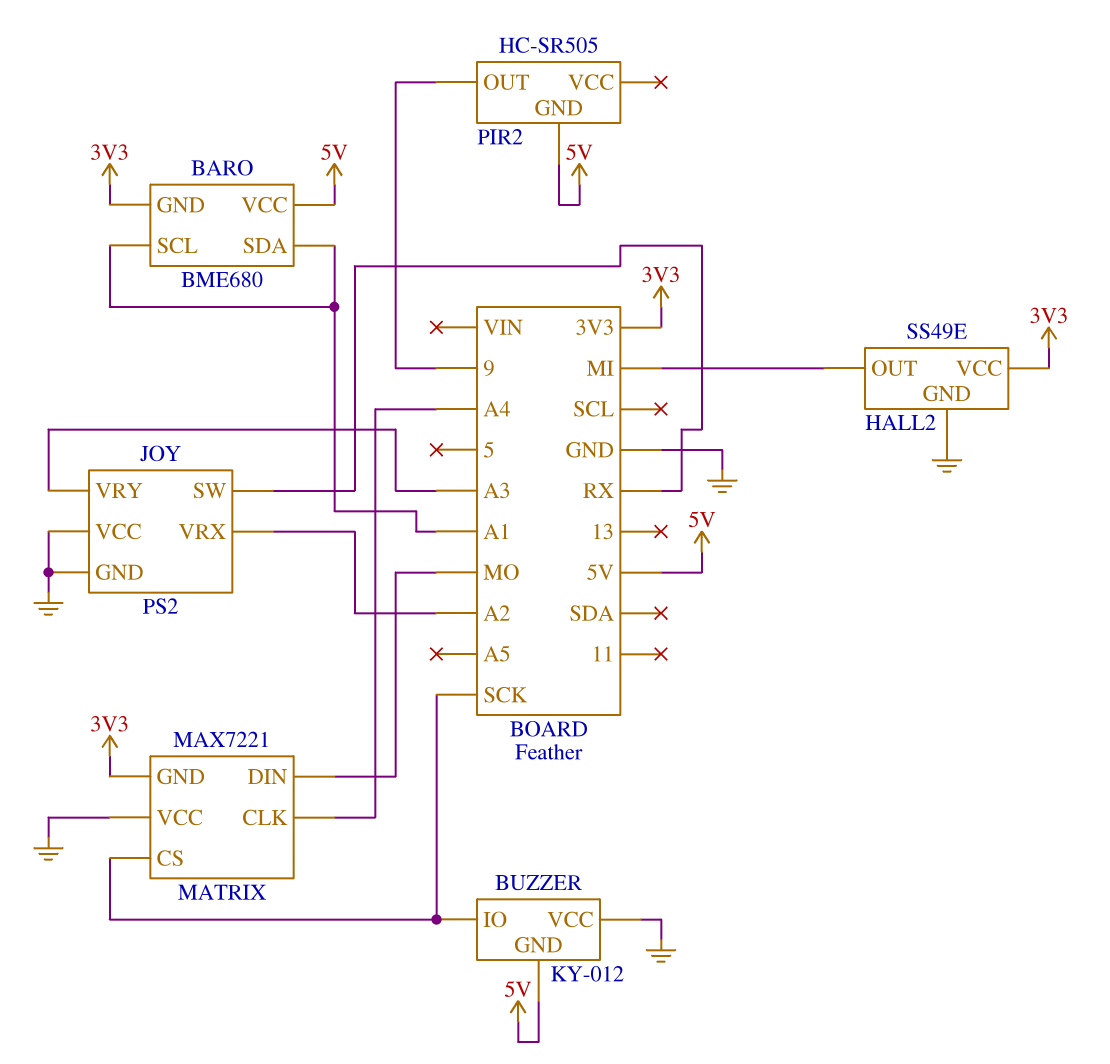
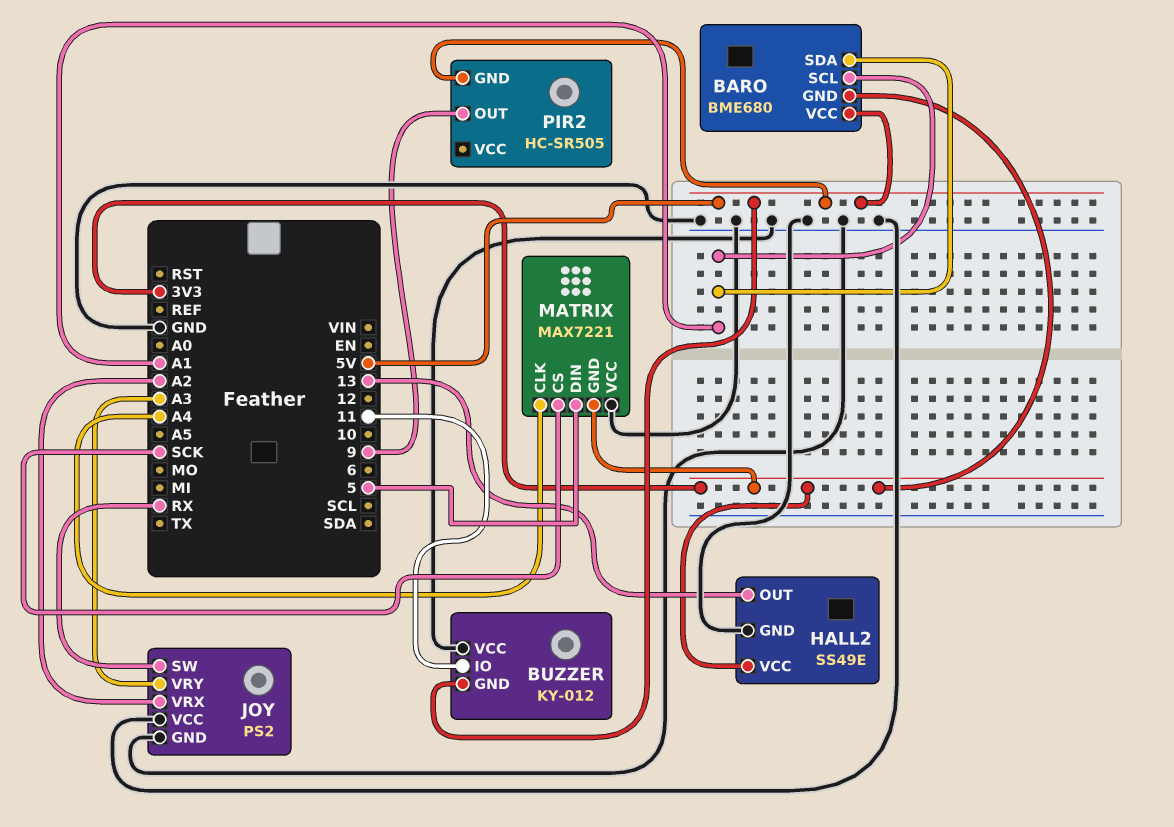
BUZZER pin IO: SCK -> 11
HALL2 pin OUT: MI -> 13
MATRIX pin DIN: MO -> 5

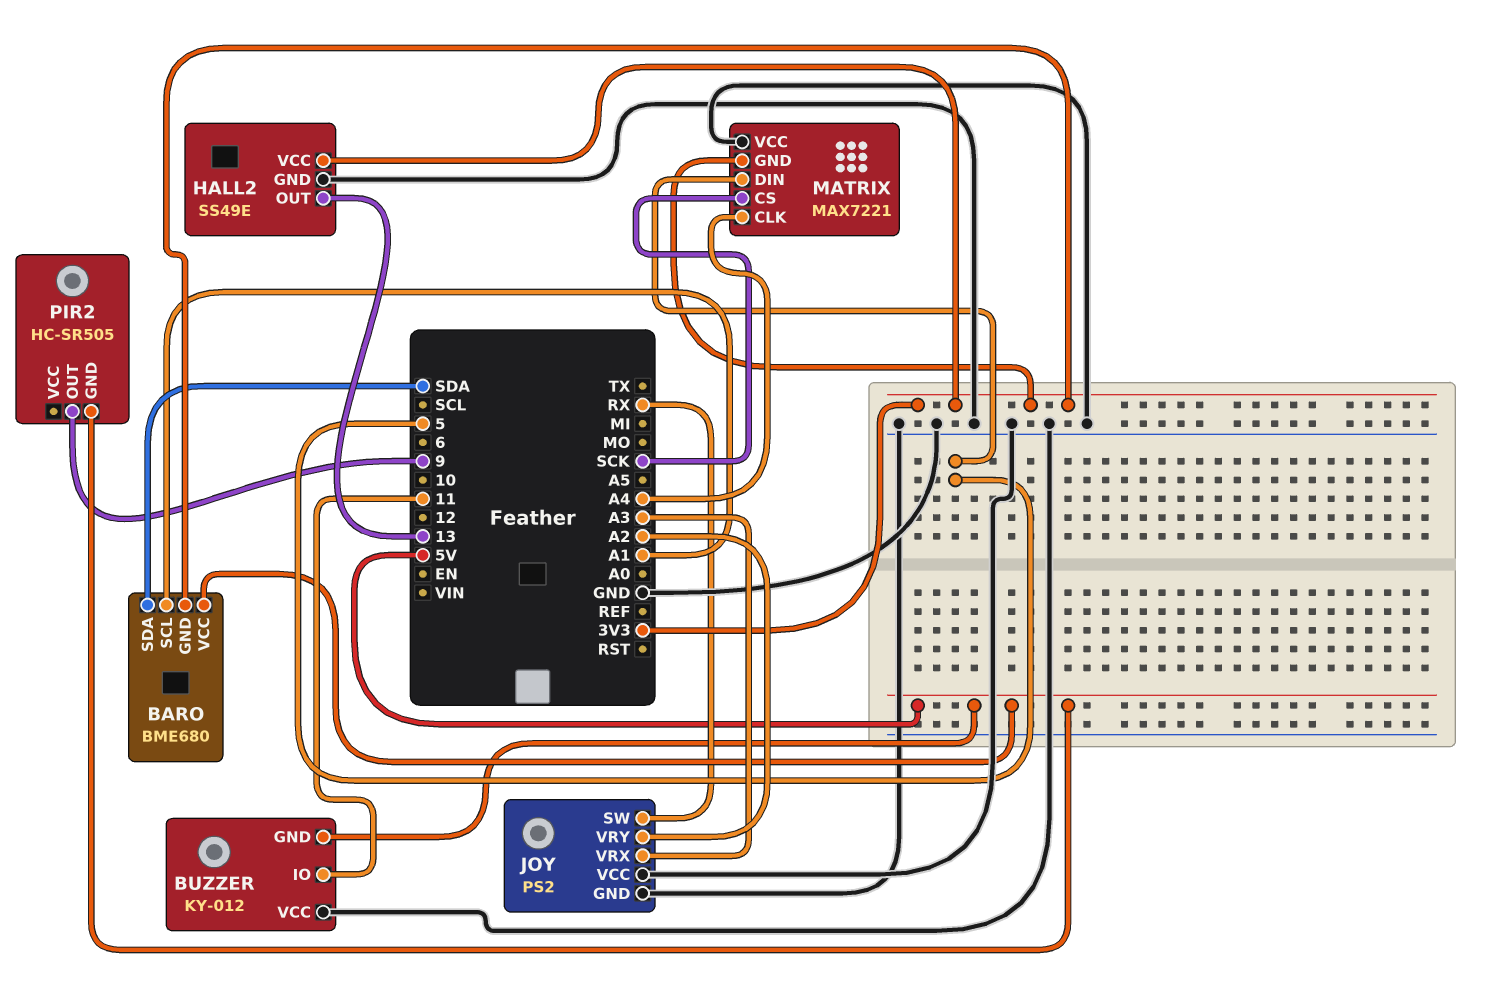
BARO pin SDA: A1 -> SDA
JOY pin VRX: A2 -> A3
JOY pin VRY: A3 -> A2

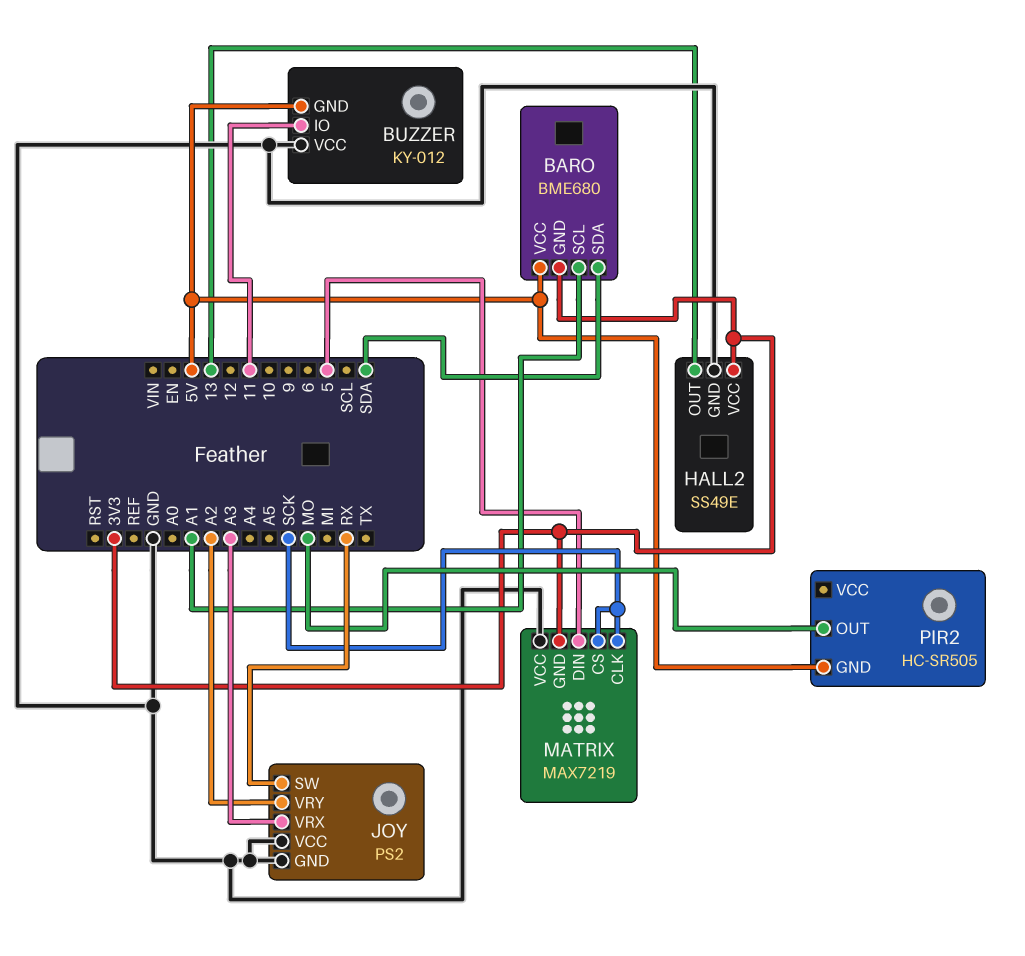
MATRIX: MAX7221 -> MAX7219
MATRIX pin CLK: A4 -> SCK
PIR2 pin OUT: 9 -> MO

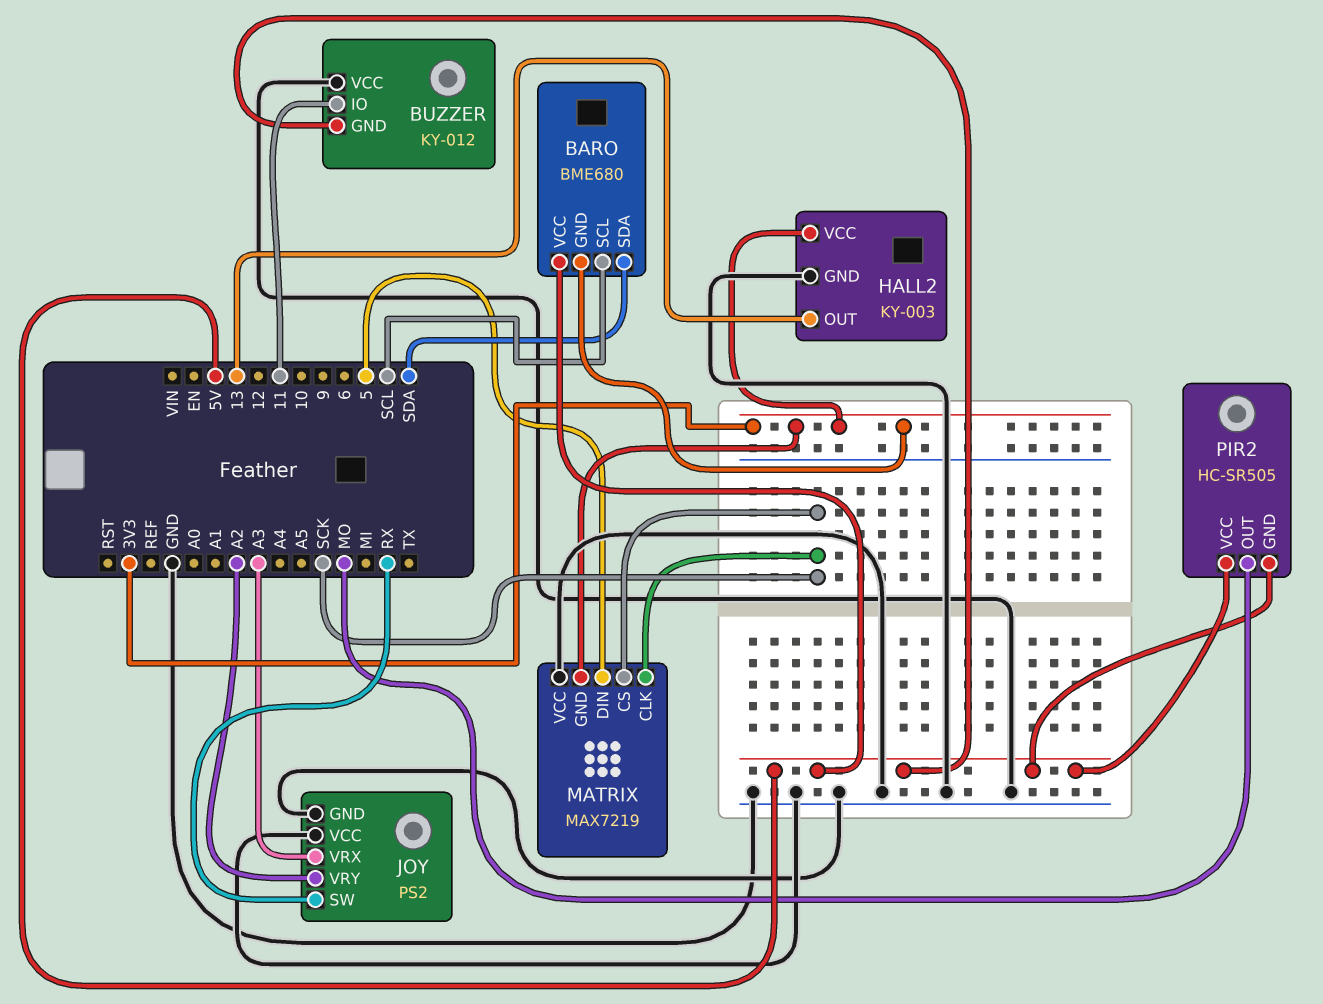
BARO pin SCL: A1 -> SCL
HALL2: SS49E -> KY-003
PIR2 pin VCC: none -> 5V

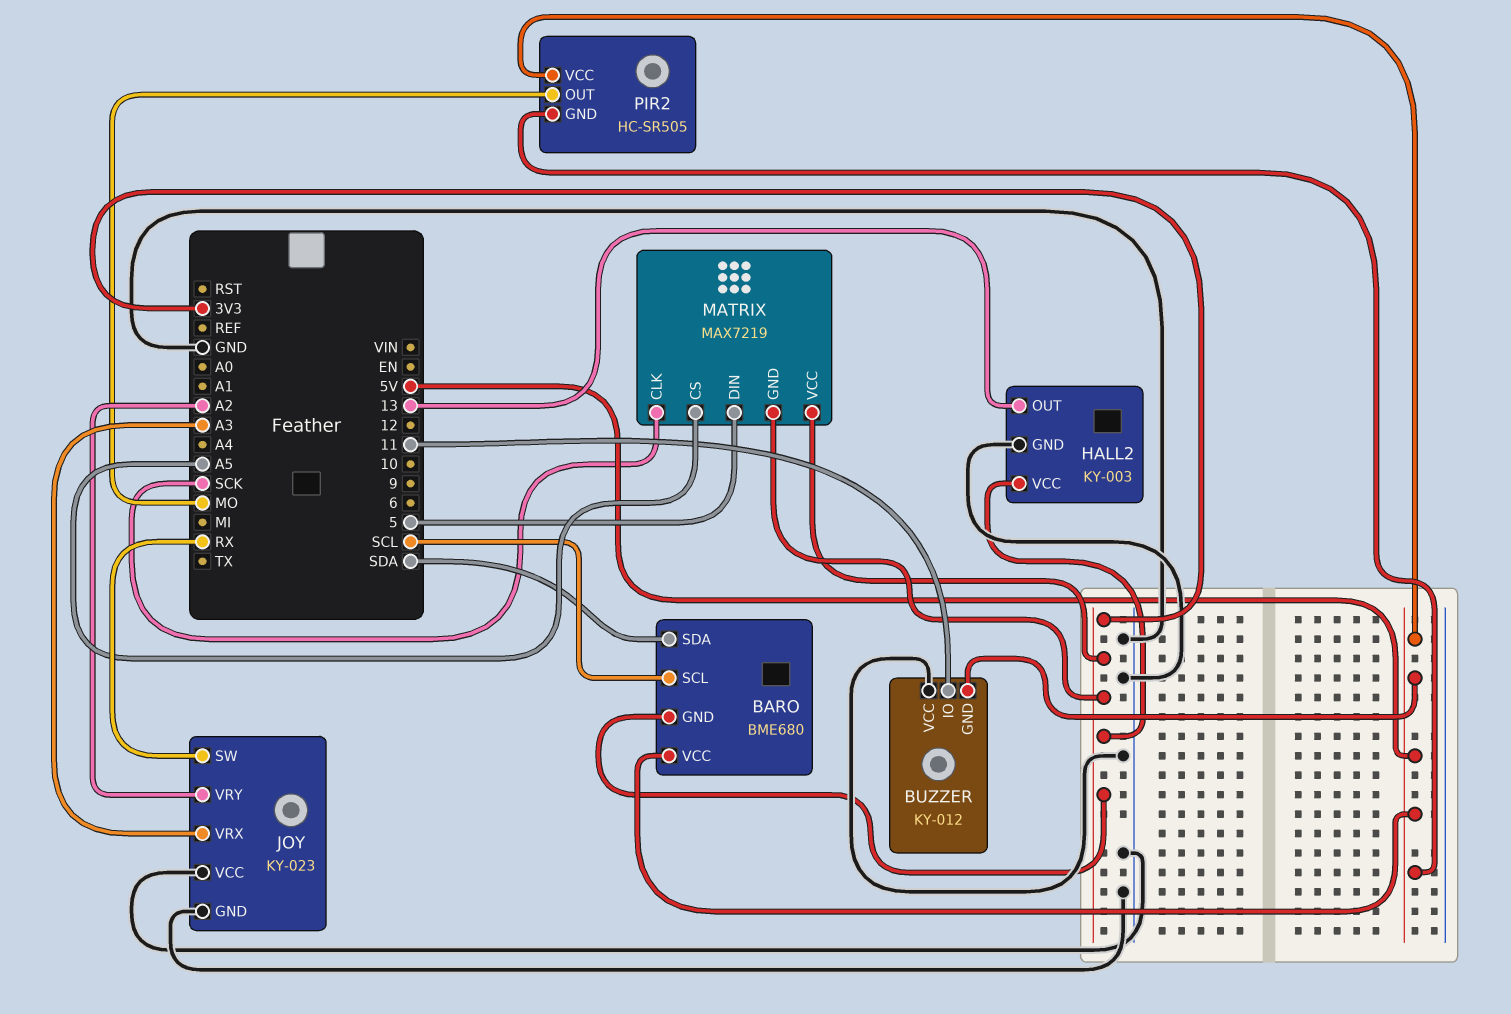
JOY: PS2 -> KY-023
MATRIX pin CS: SCK -> A5
MATRIX pin VCC: GND -> 3V3

